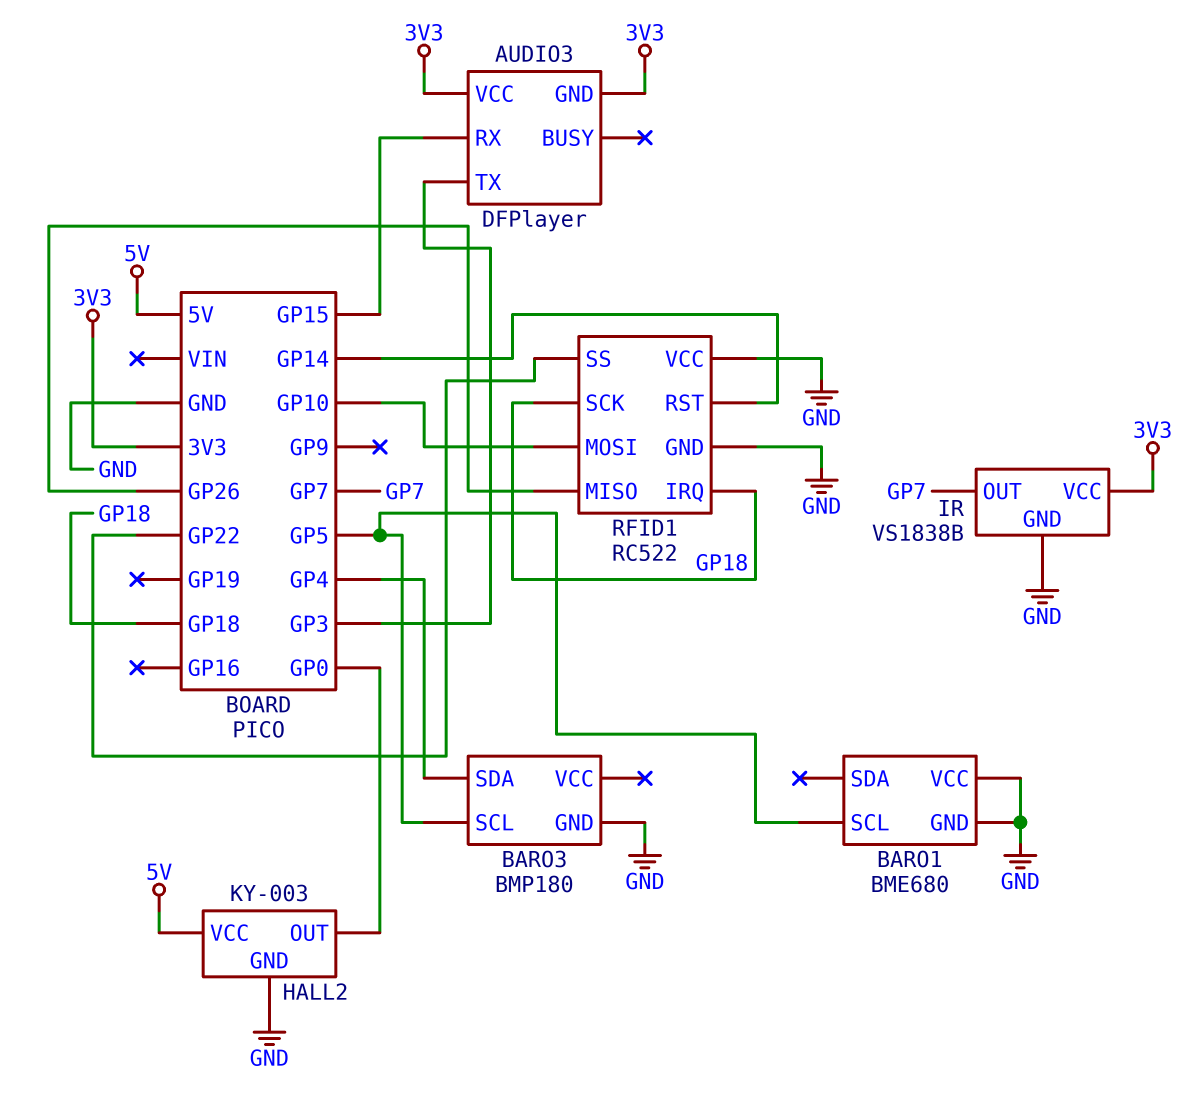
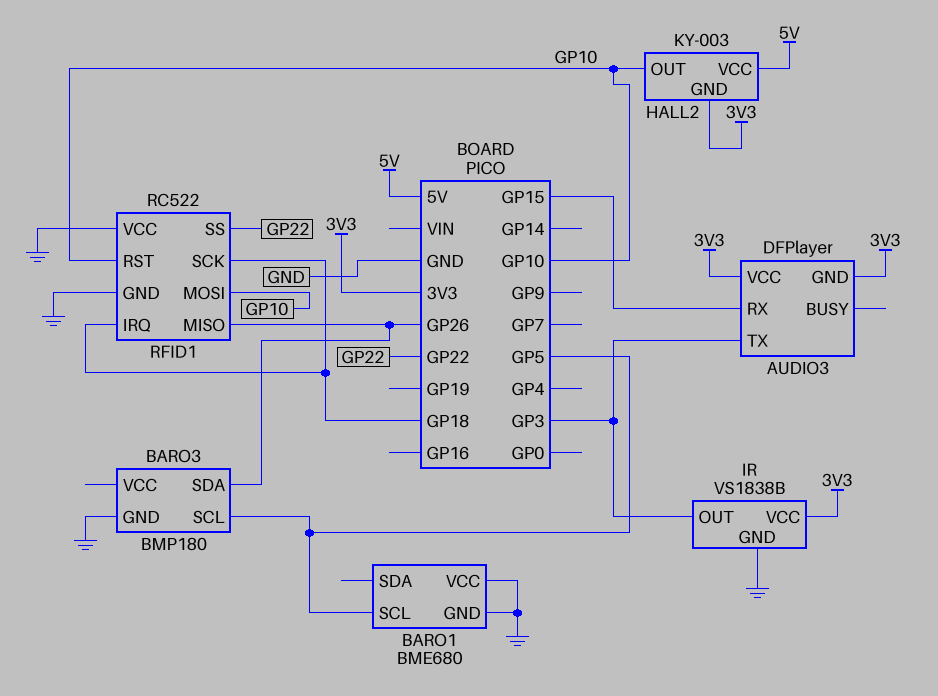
BARO3 pin SDA: GP4 -> GP26
HALL2 pin GND: GND -> 3V3
HALL2 pin OUT: GP0 -> GP10
IR pin OUT: GP7 -> GP3
RFID1 pin RST: GP14 -> GP10

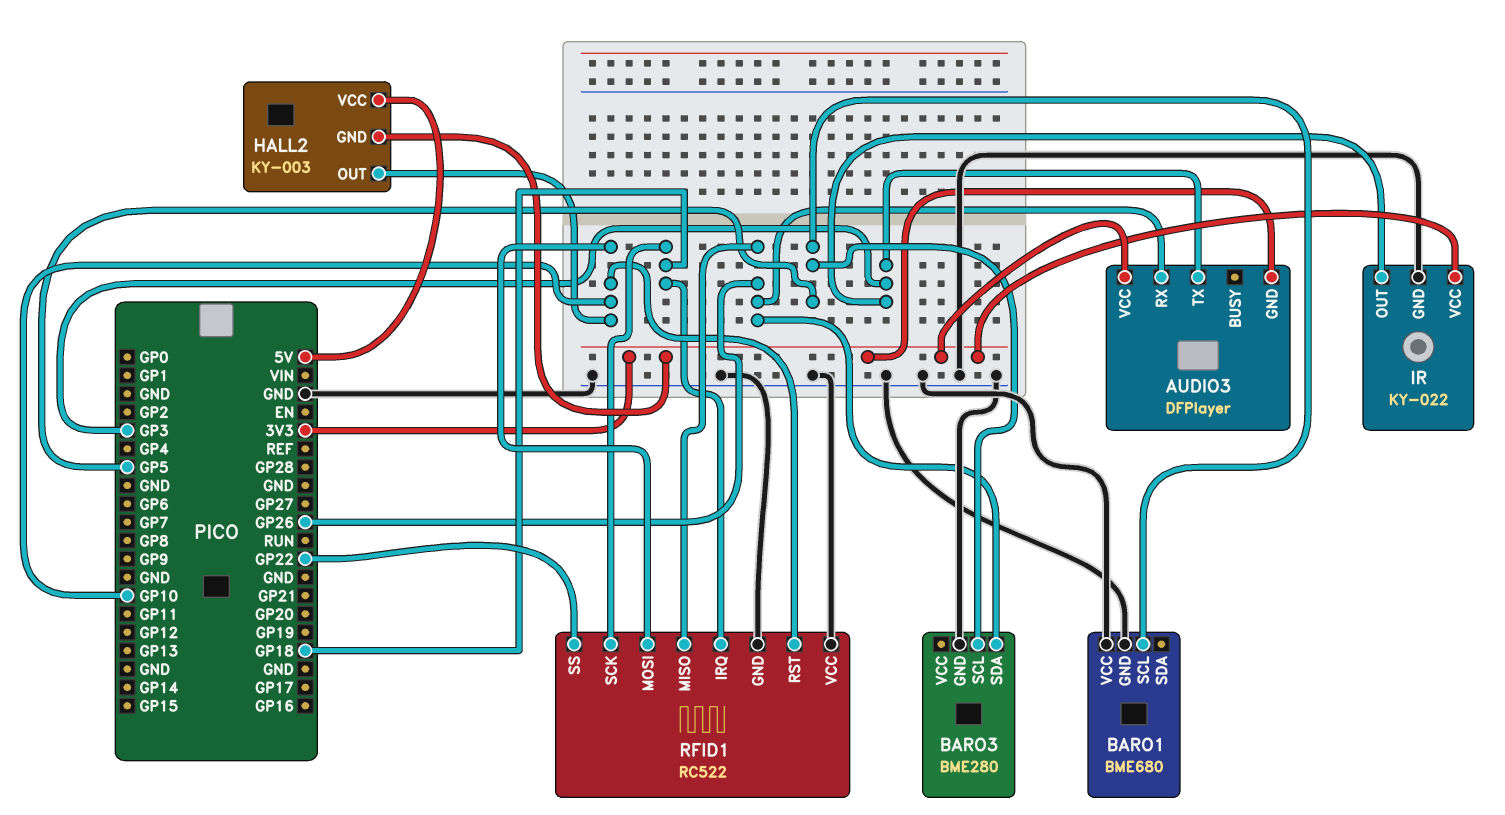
AUDIO3 pin RX: GP15 -> GP26
BARO3: BMP180 -> BME280
IR: VS1838B -> KY-022

